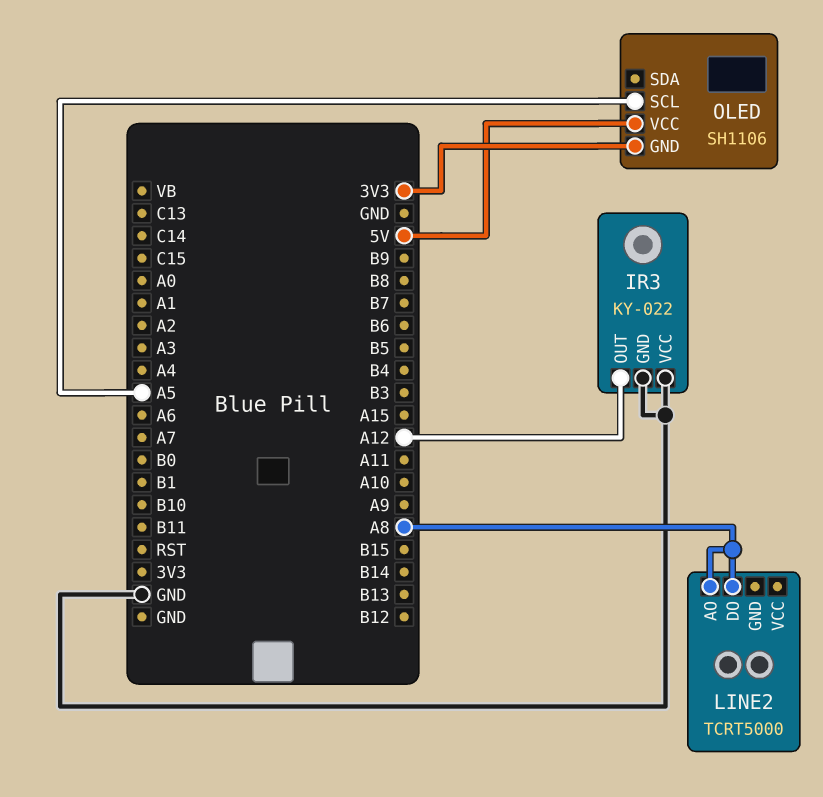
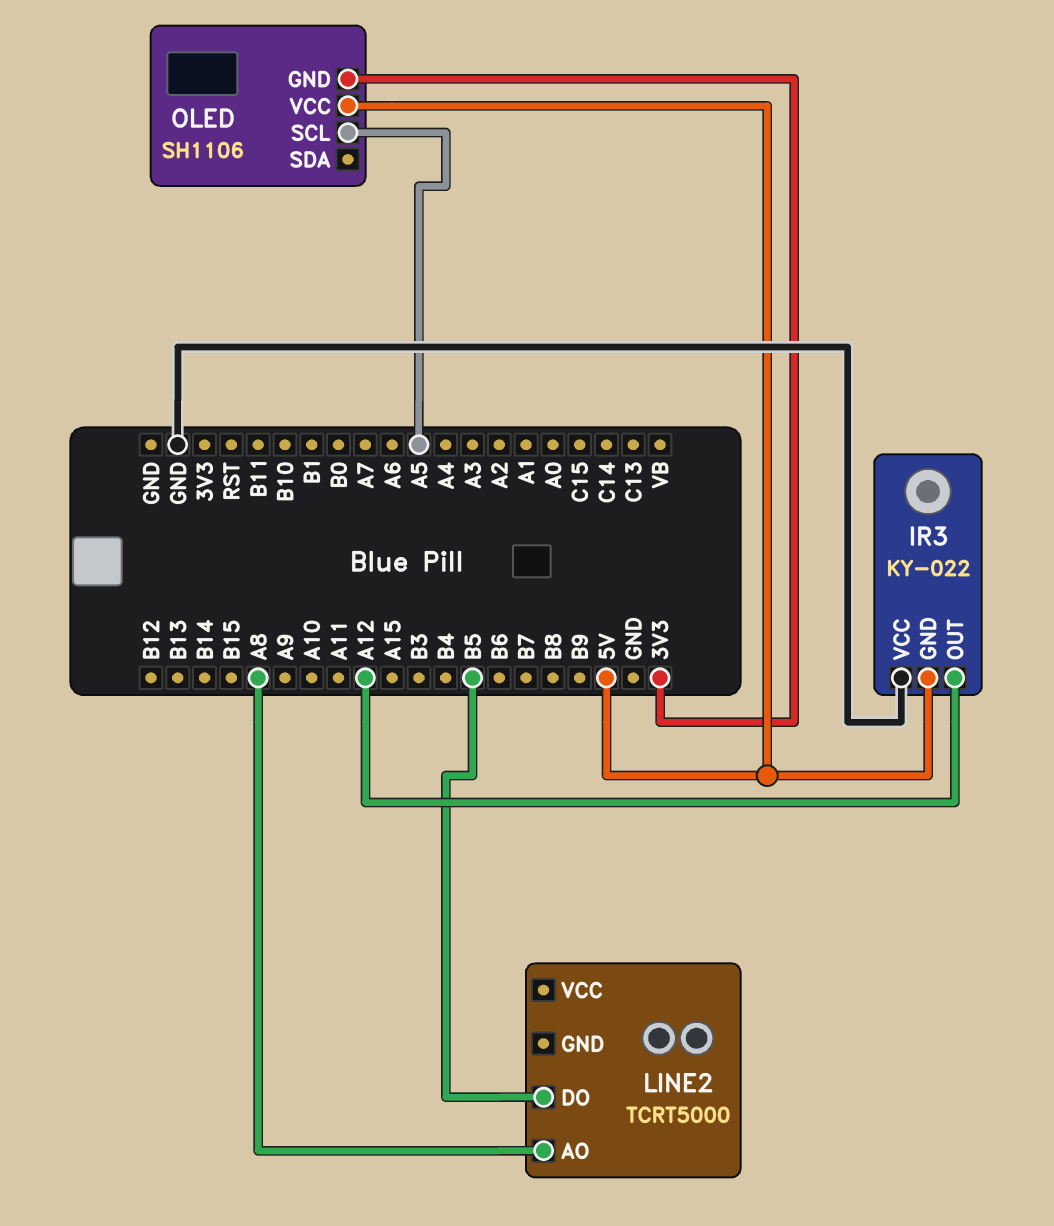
IR3 pin GND: GND -> 5V
LINE2 pin DO: A8 -> B5

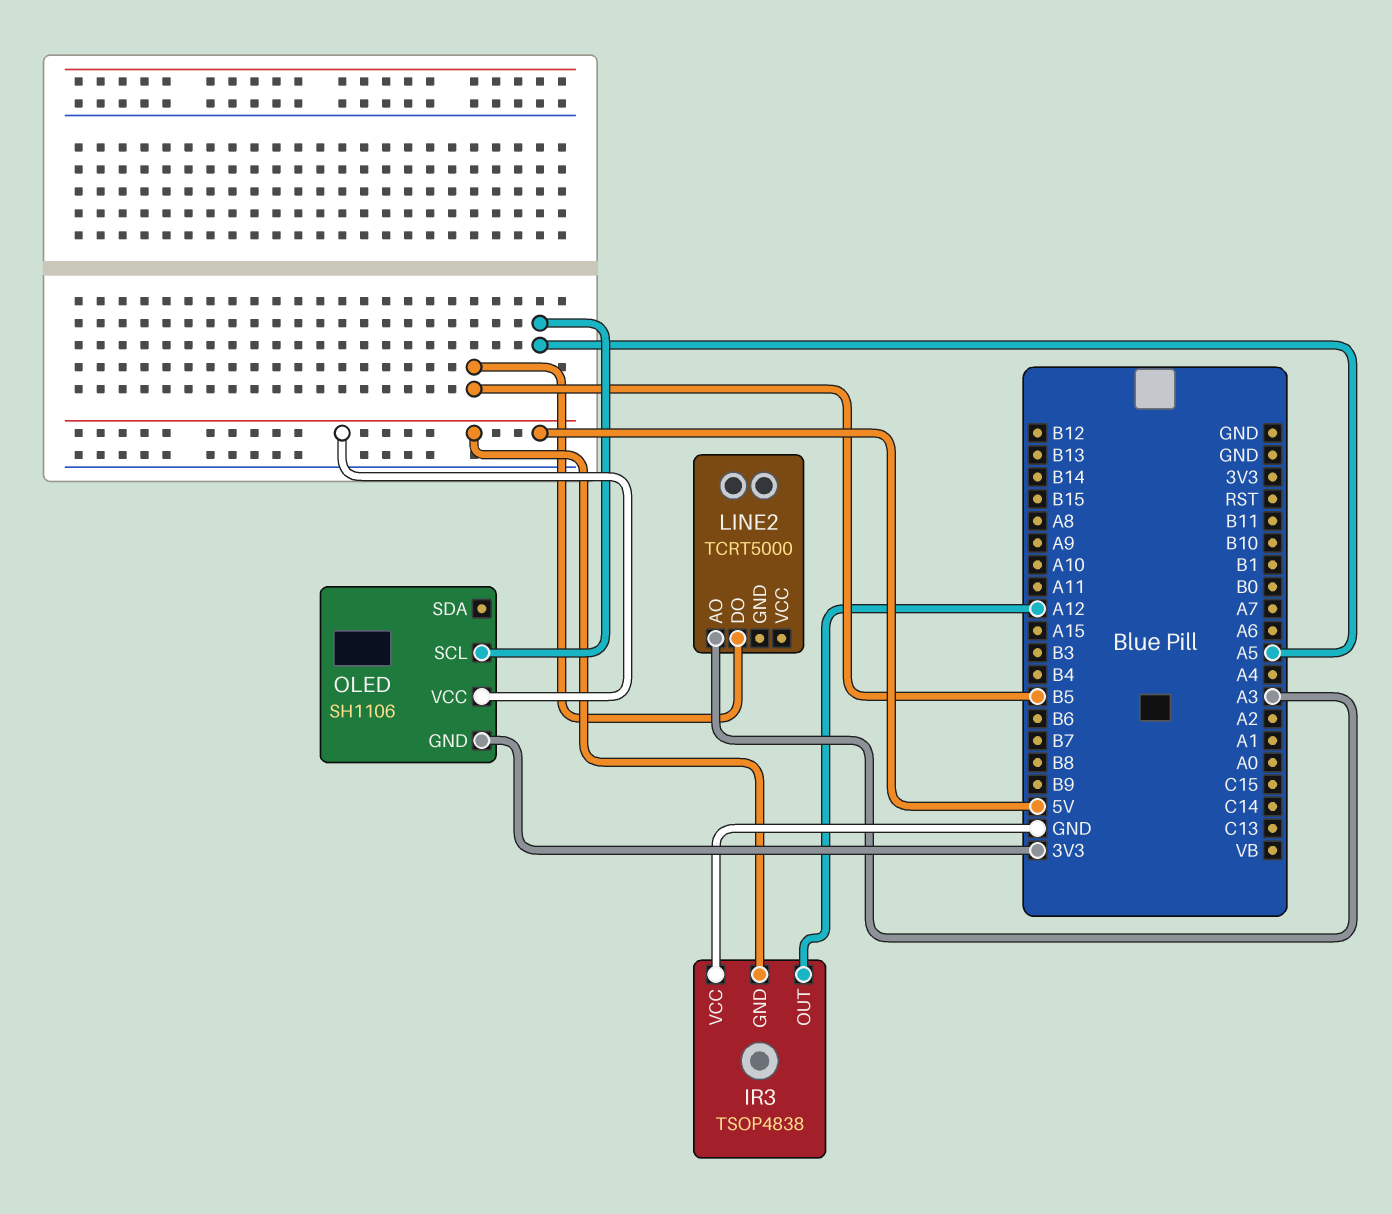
IR3: KY-022 -> TSOP4838
LINE2 pin AO: A8 -> A3

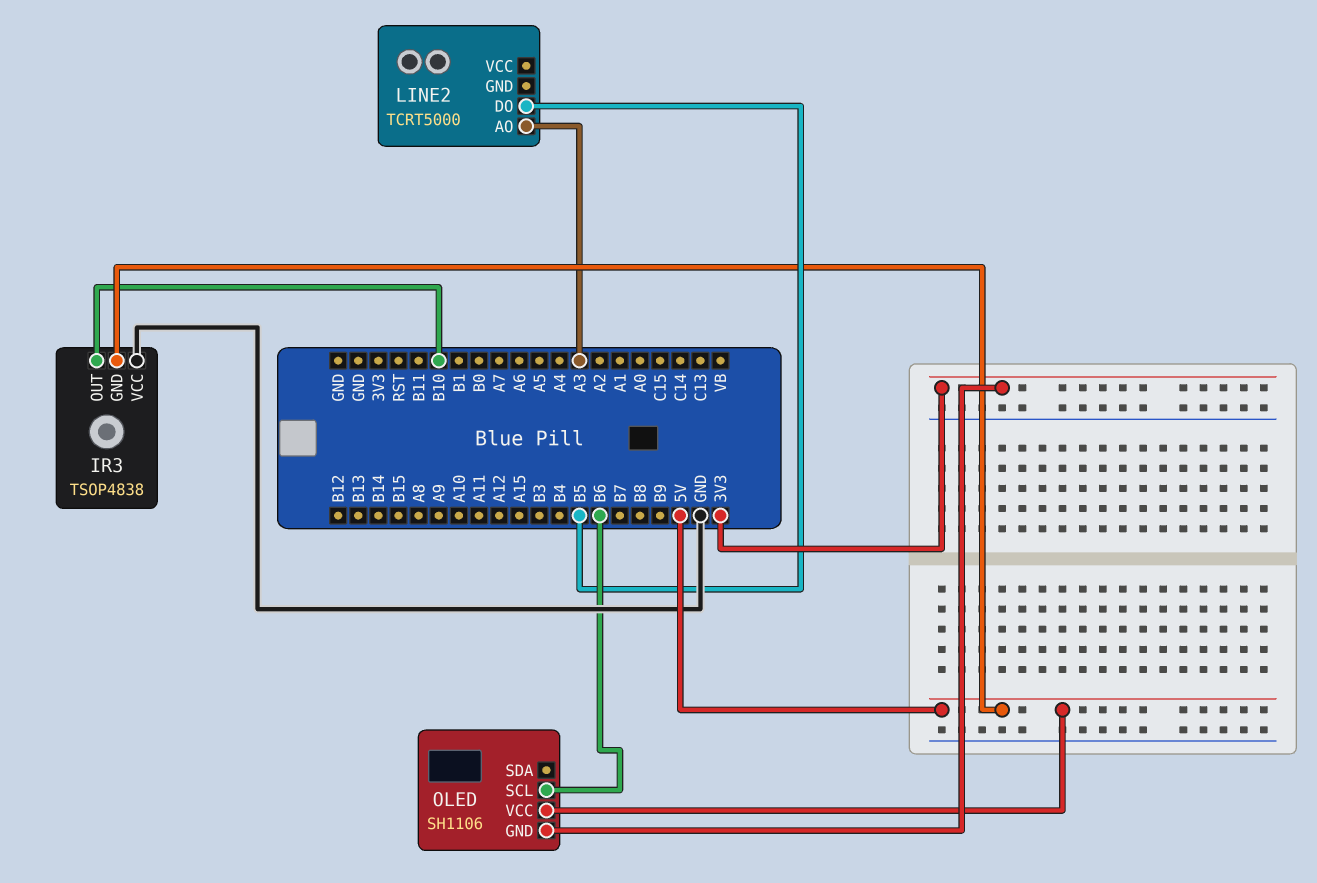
IR3 pin OUT: A12 -> B10
OLED pin SCL: A5 -> B6

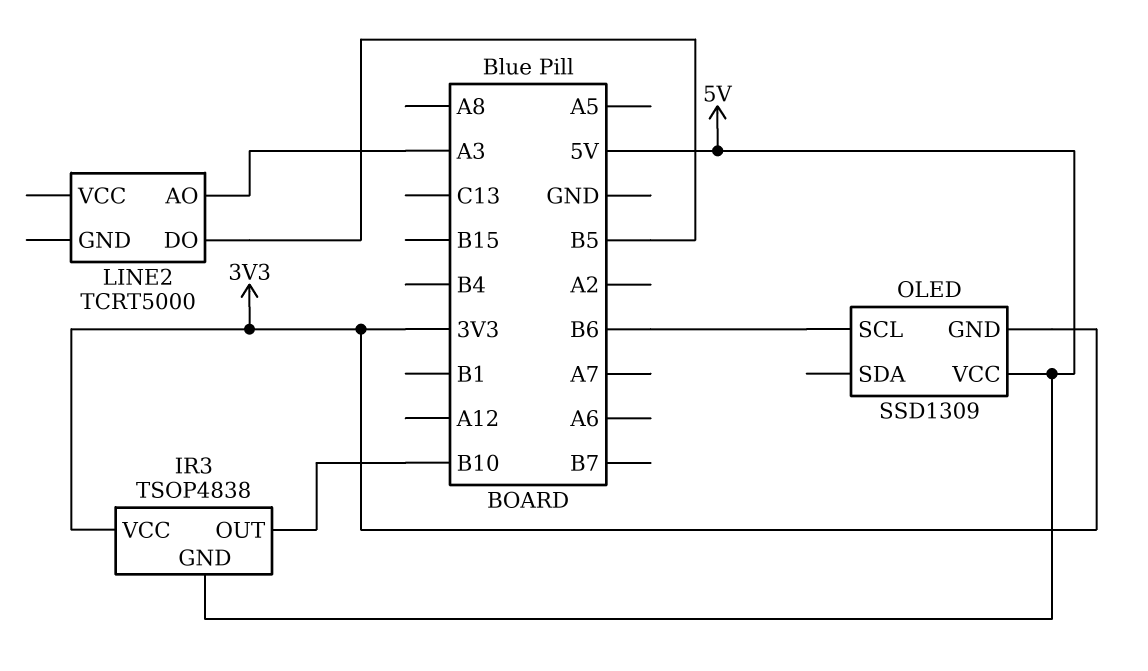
IR3 pin VCC: GND -> 3V3
OLED: SH1106 -> SSD1309

